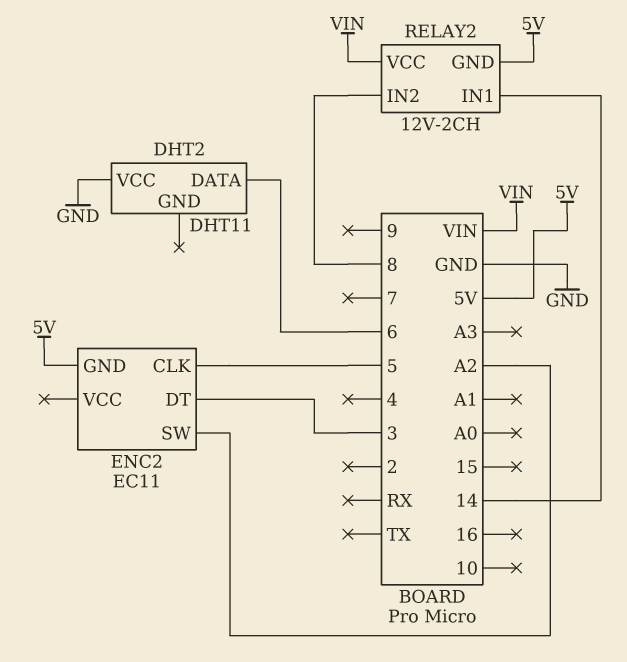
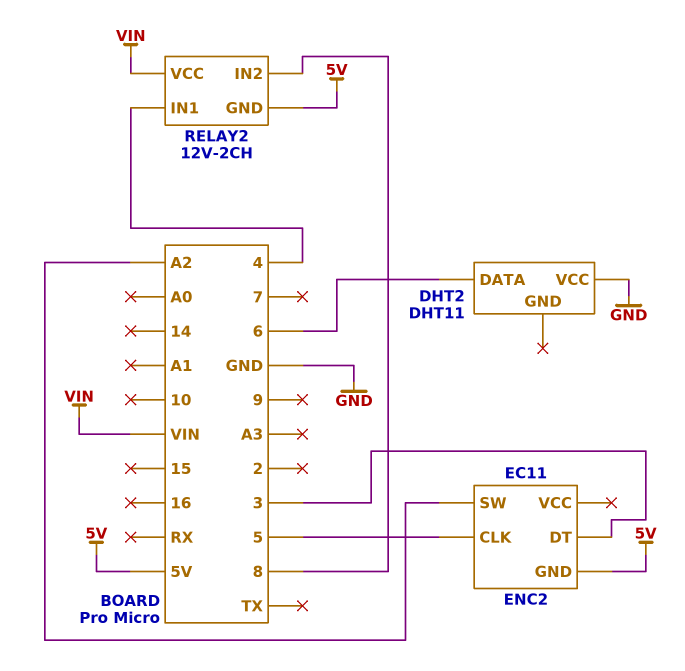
RELAY2 pin IN1: 14 -> 4

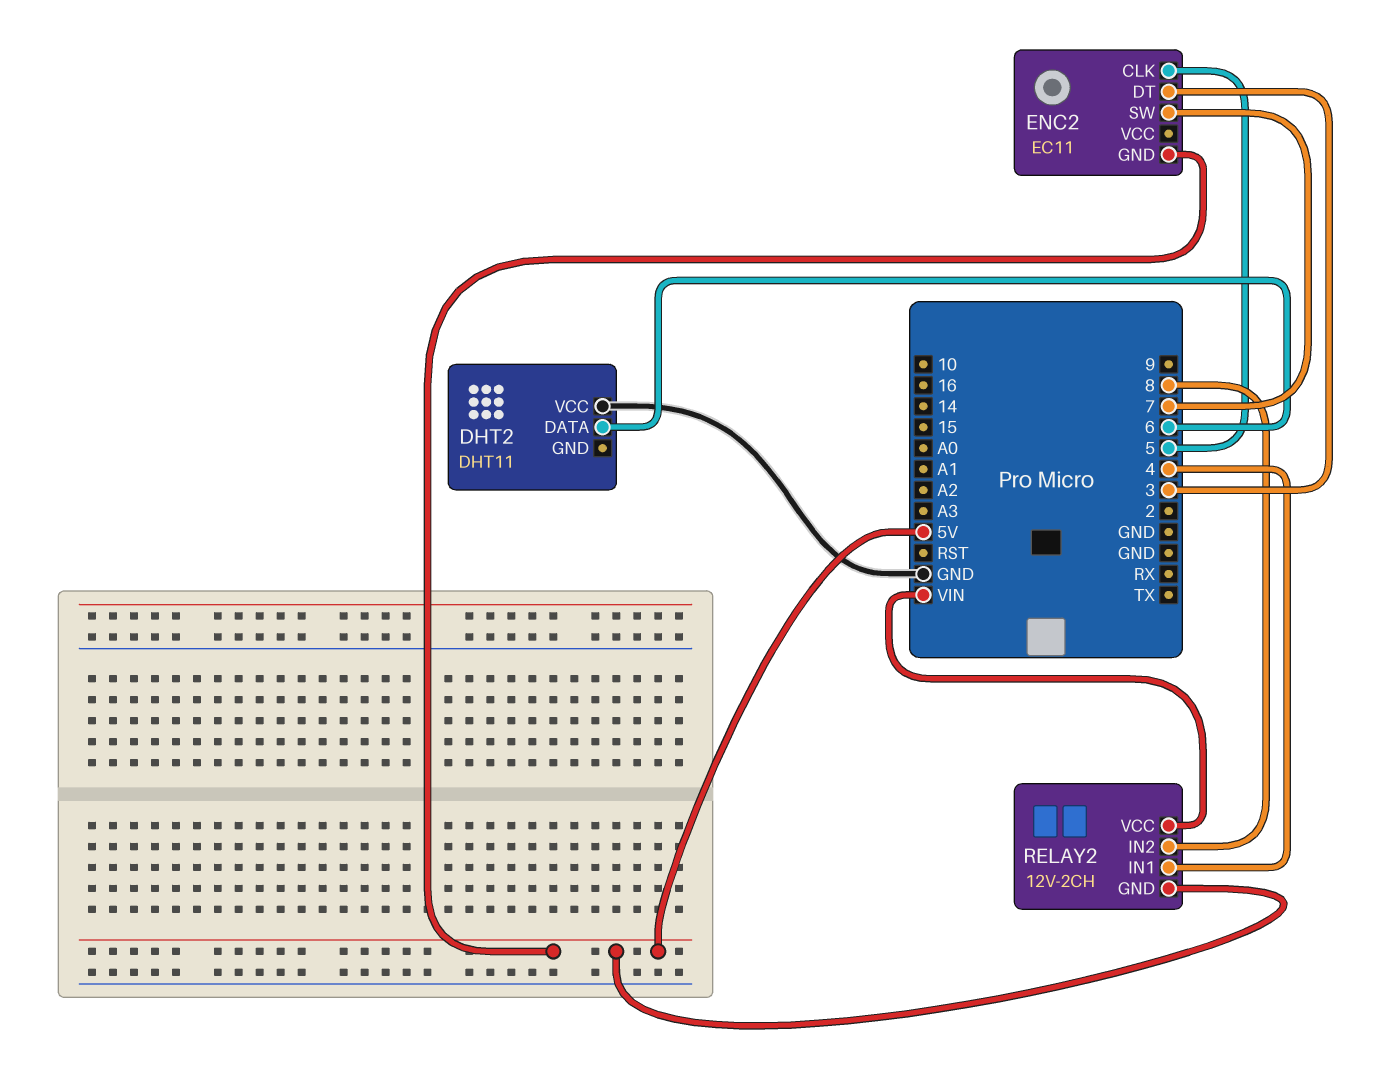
ENC2 pin SW: A2 -> 7

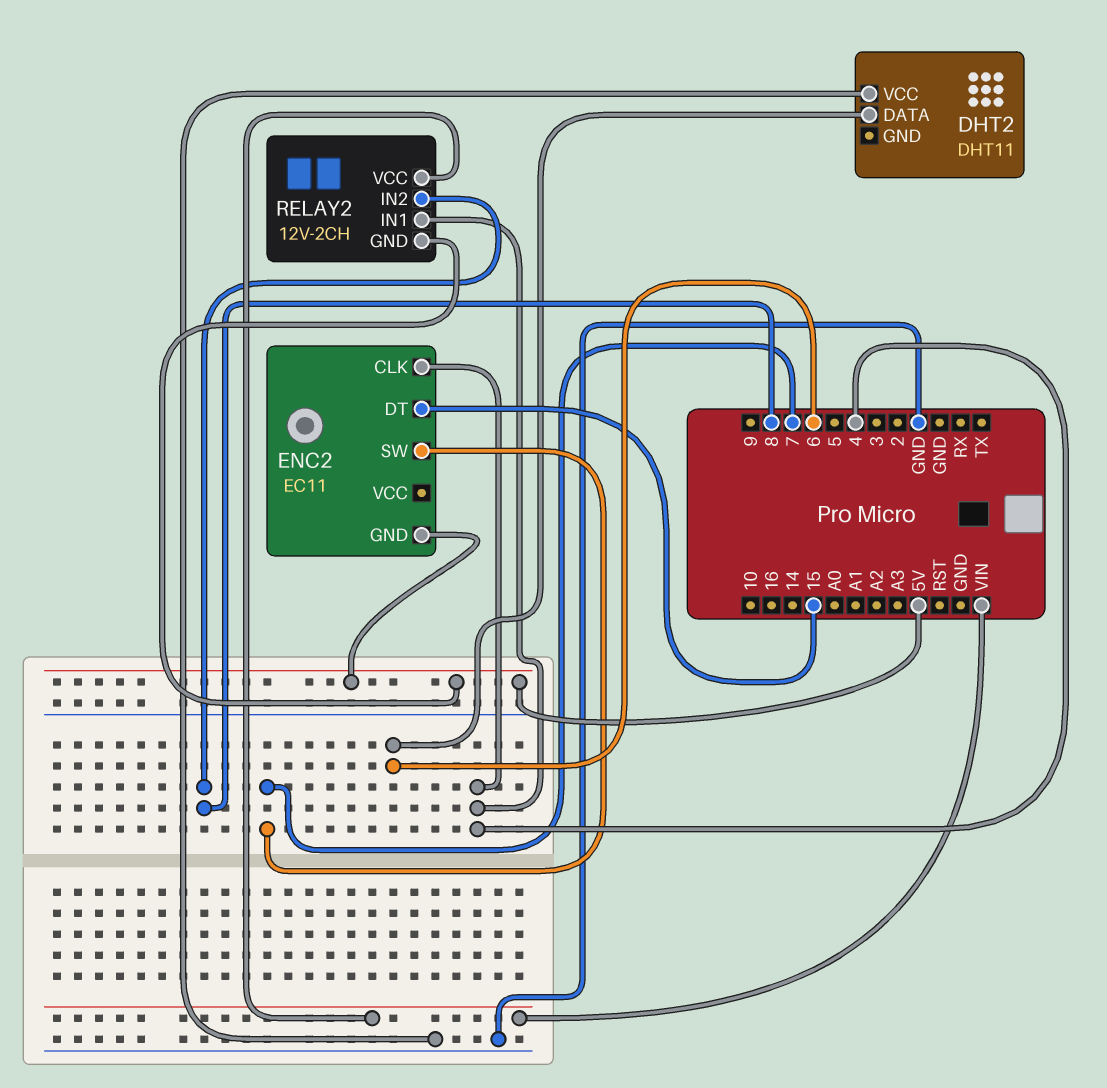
ENC2 pin CLK: 5 -> 4
ENC2 pin DT: 3 -> 15

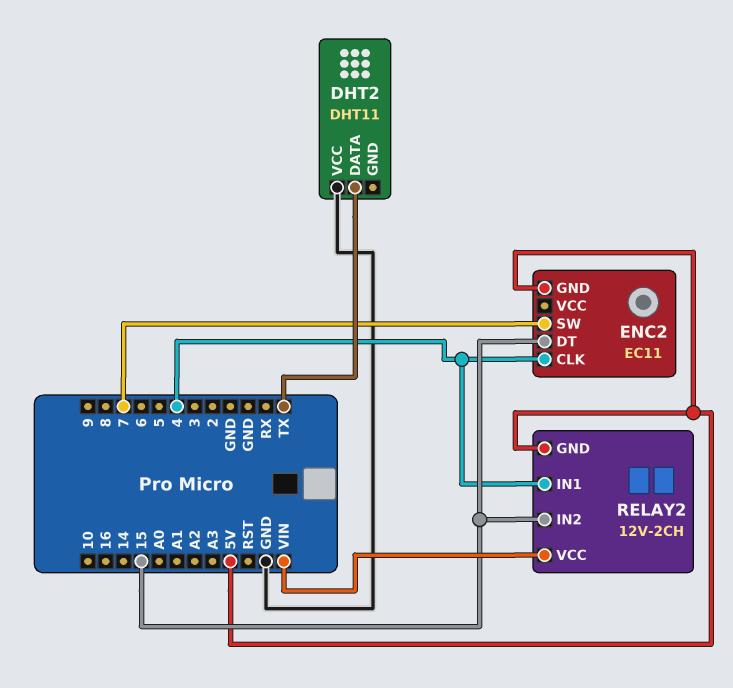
DHT2 pin DATA: 6 -> TX
RELAY2 pin IN2: 8 -> 15

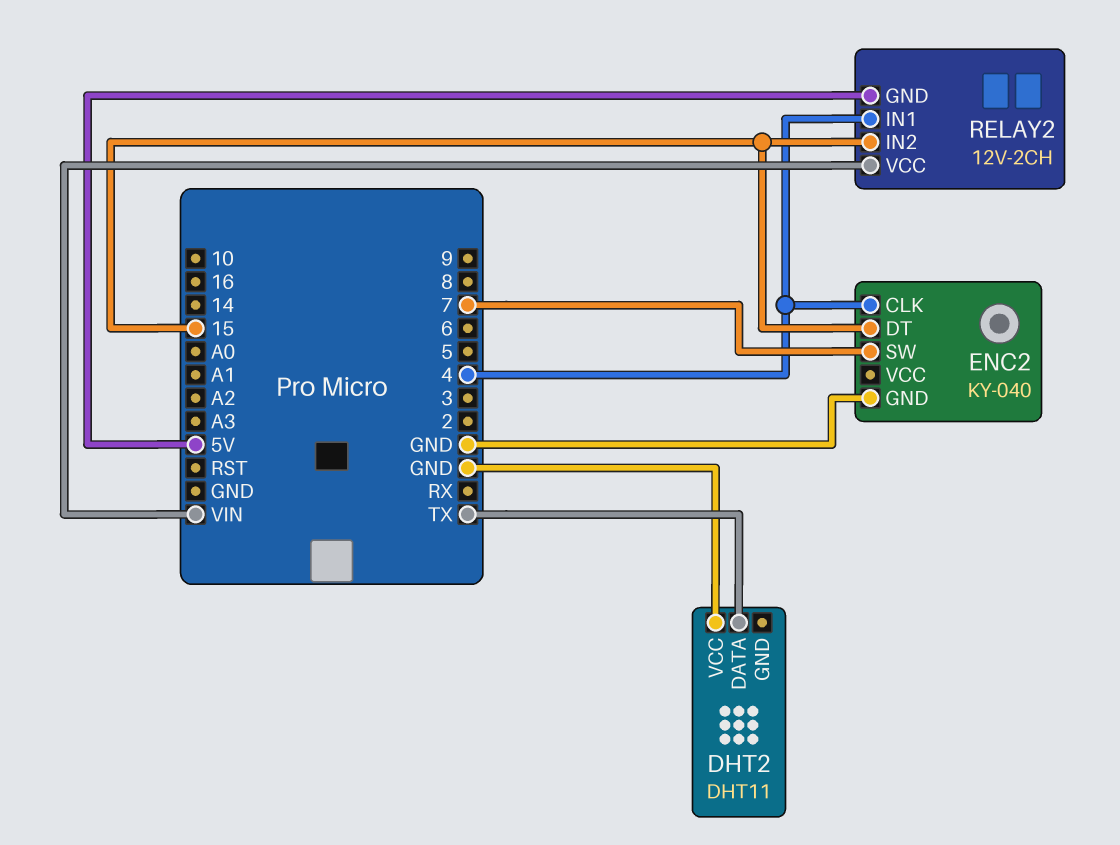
ENC2: EC11 -> KY-040
ENC2 pin GND: 5V -> GND

